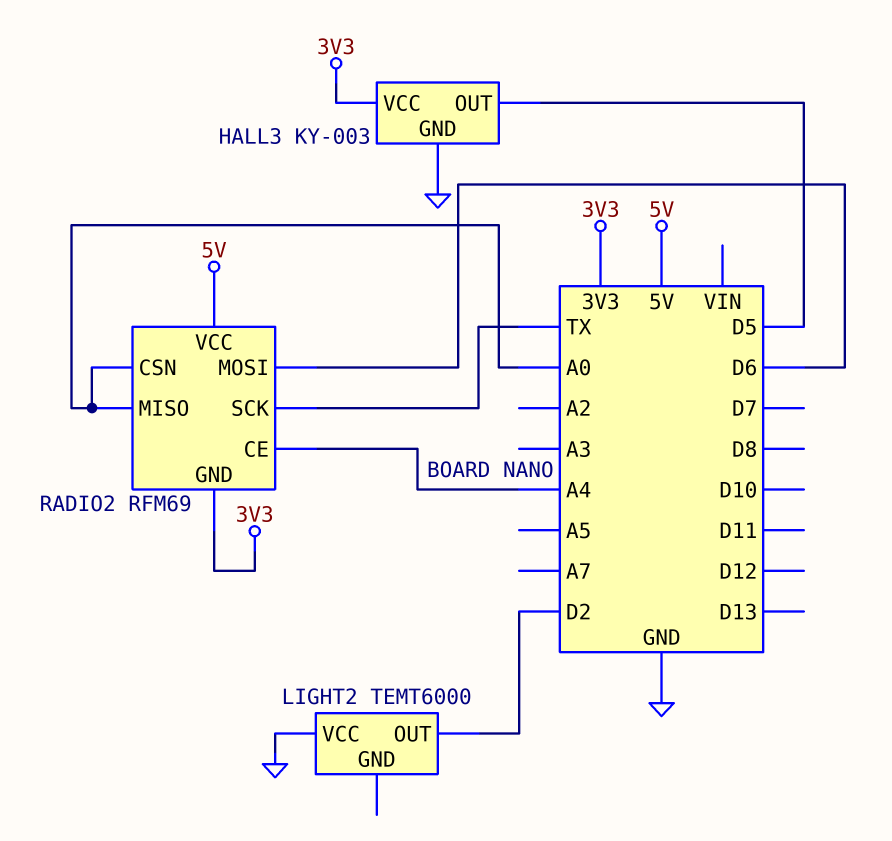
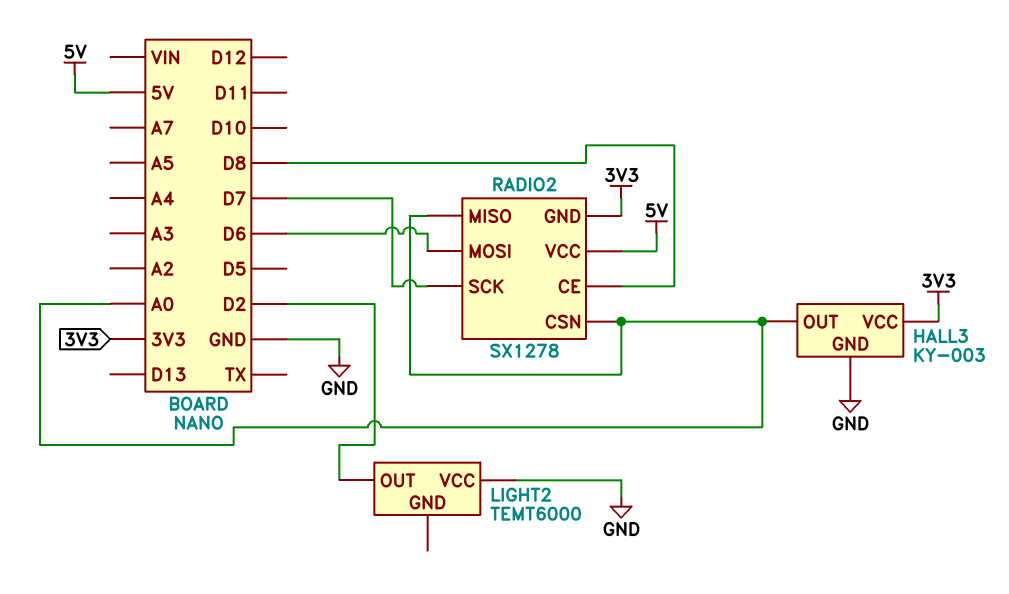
HALL3 pin OUT: D5 -> A0
RADIO2: RFM69 -> SX1278
RADIO2 pin CE: A4 -> D8
RADIO2 pin SCK: TX -> D7

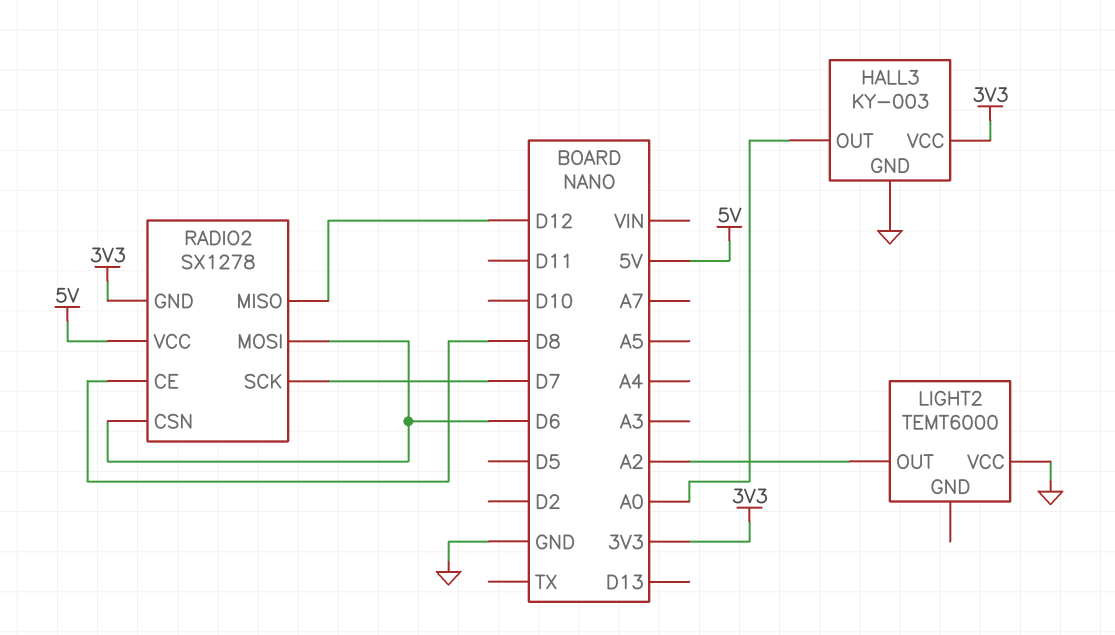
LIGHT2 pin OUT: D2 -> A2
RADIO2 pin CSN: A0 -> D6
RADIO2 pin MISO: A0 -> D12

